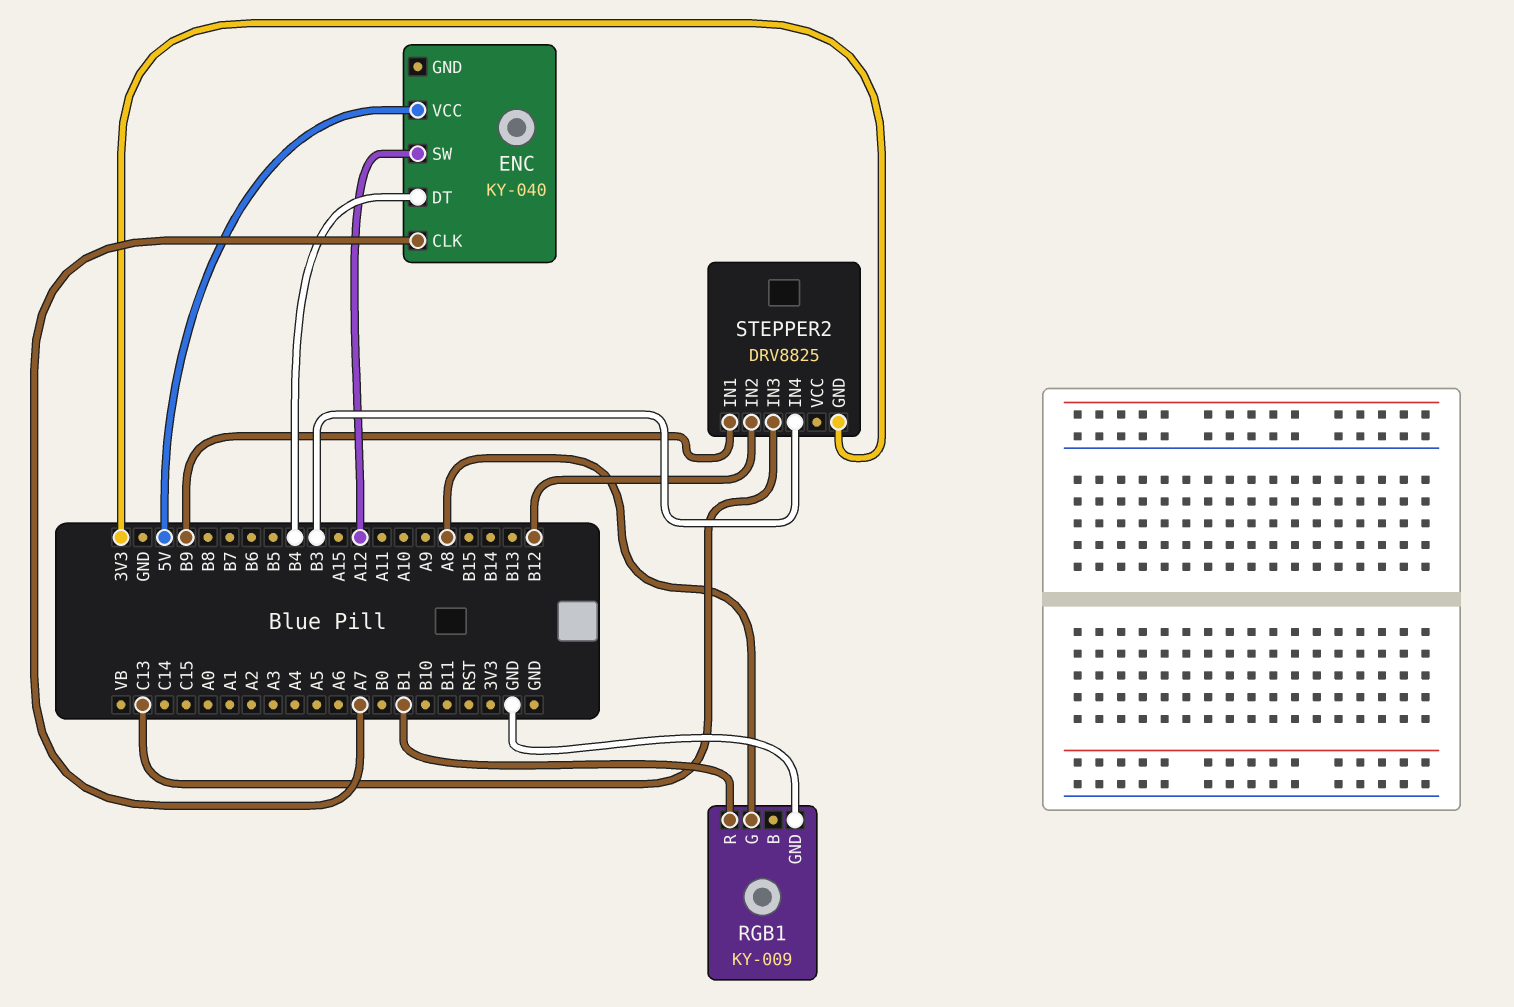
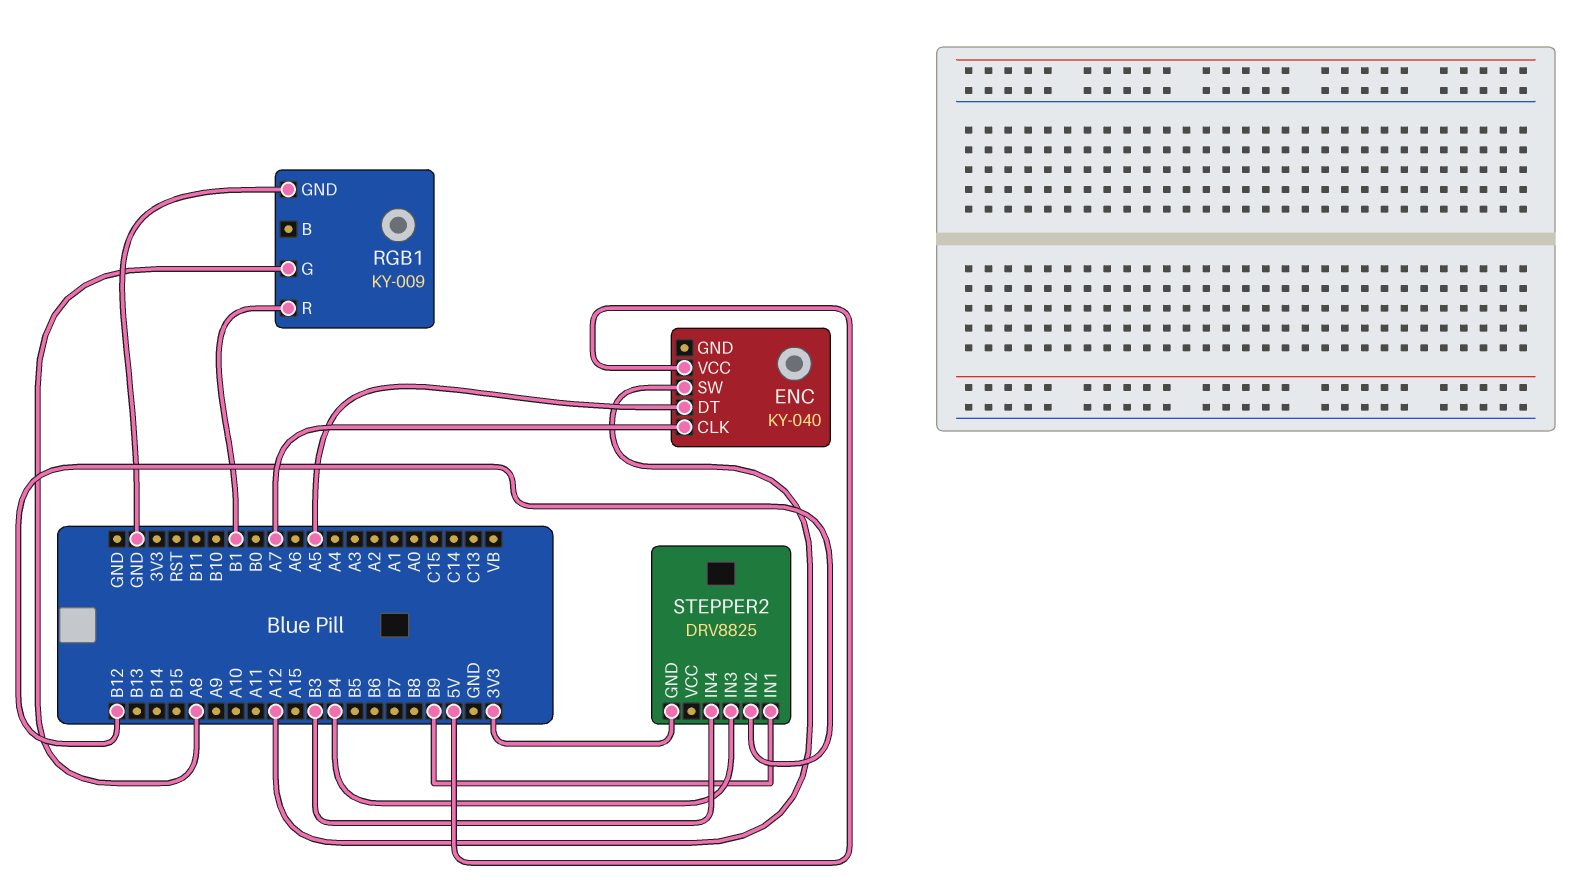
ENC pin DT: B4 -> A5
STEPPER2 pin IN3: C13 -> B4

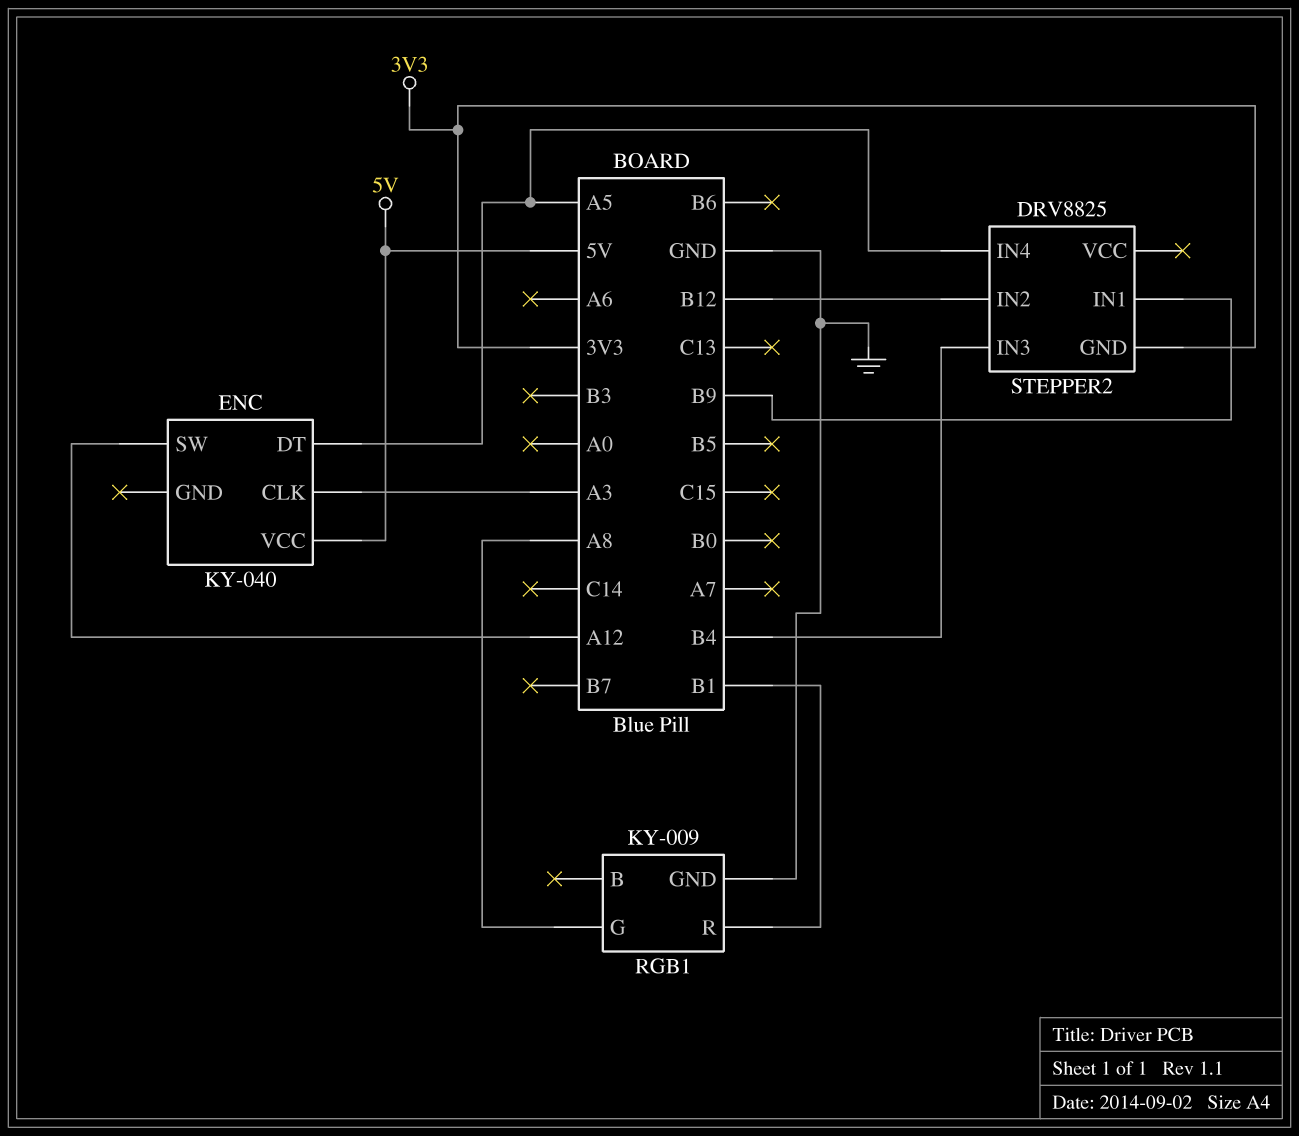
ENC pin CLK: A7 -> A3
STEPPER2 pin IN4: B3 -> A5

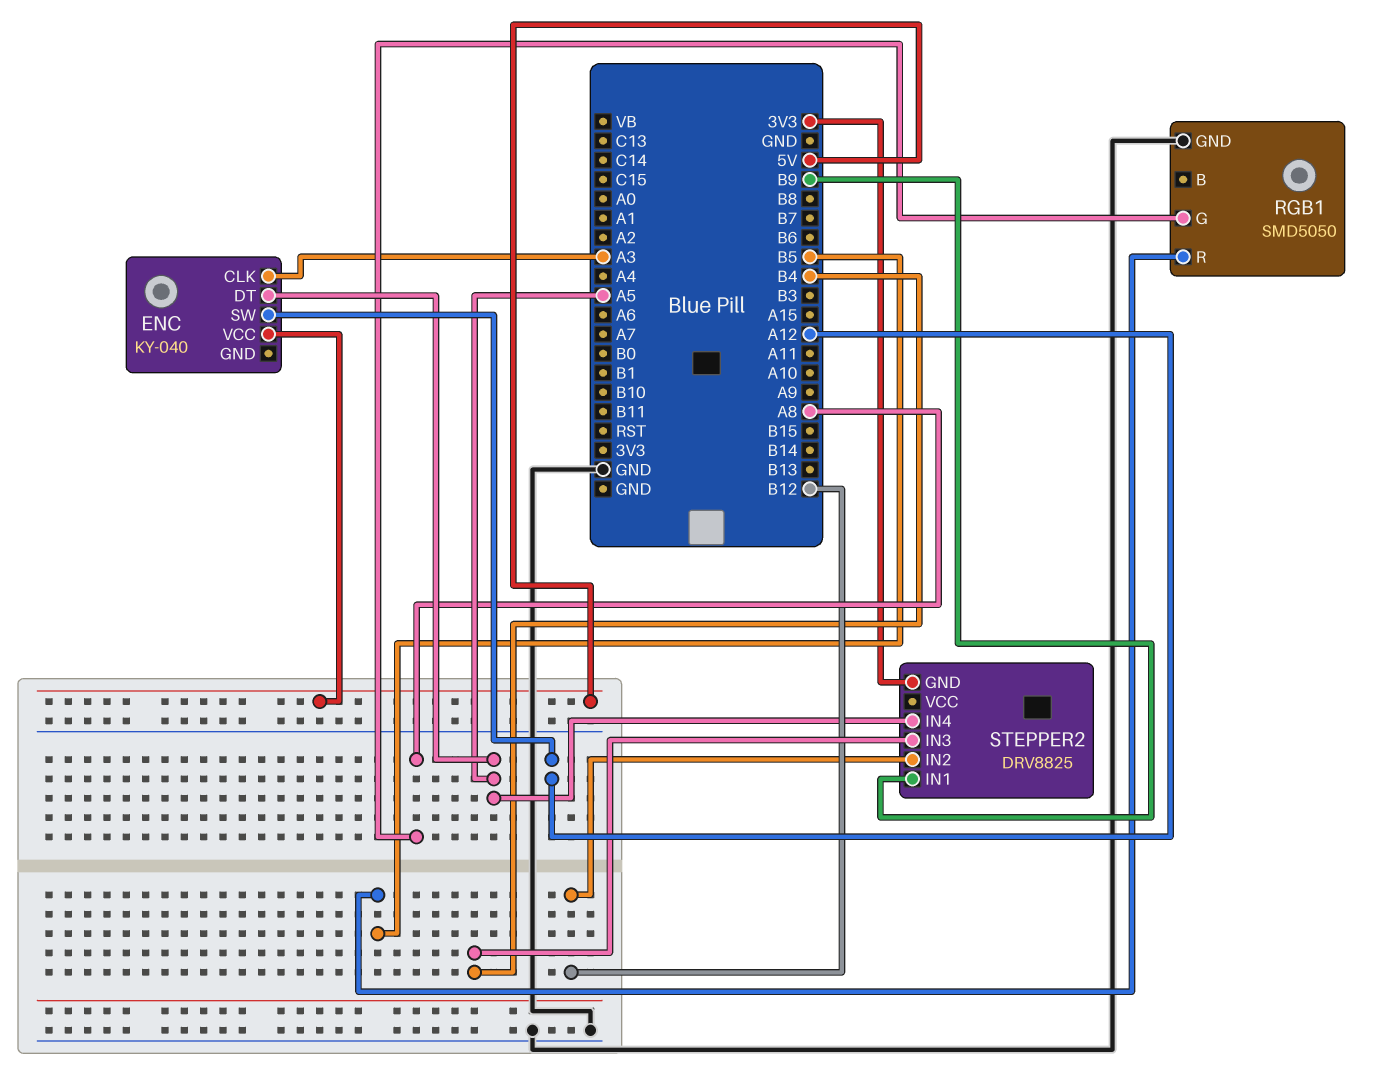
RGB1: KY-009 -> SMD5050
RGB1 pin R: B1 -> B5

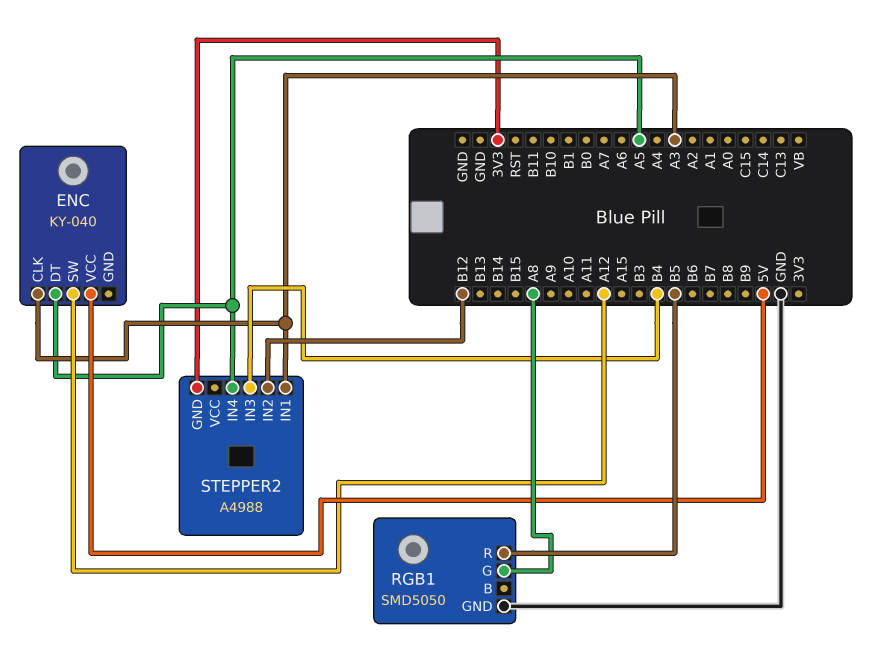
STEPPER2: DRV8825 -> A4988
STEPPER2 pin IN1: B9 -> A3

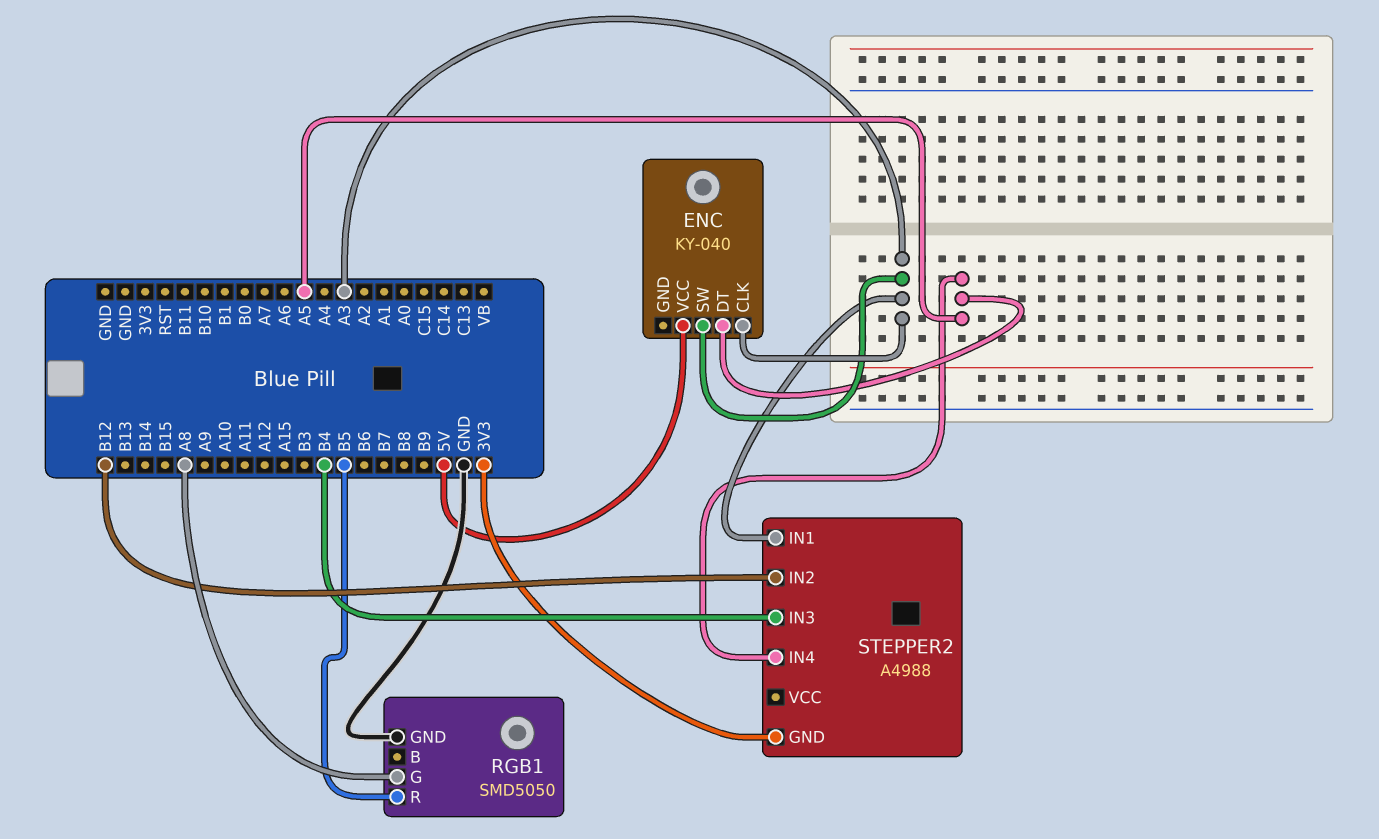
ENC pin SW: A12 -> A3

